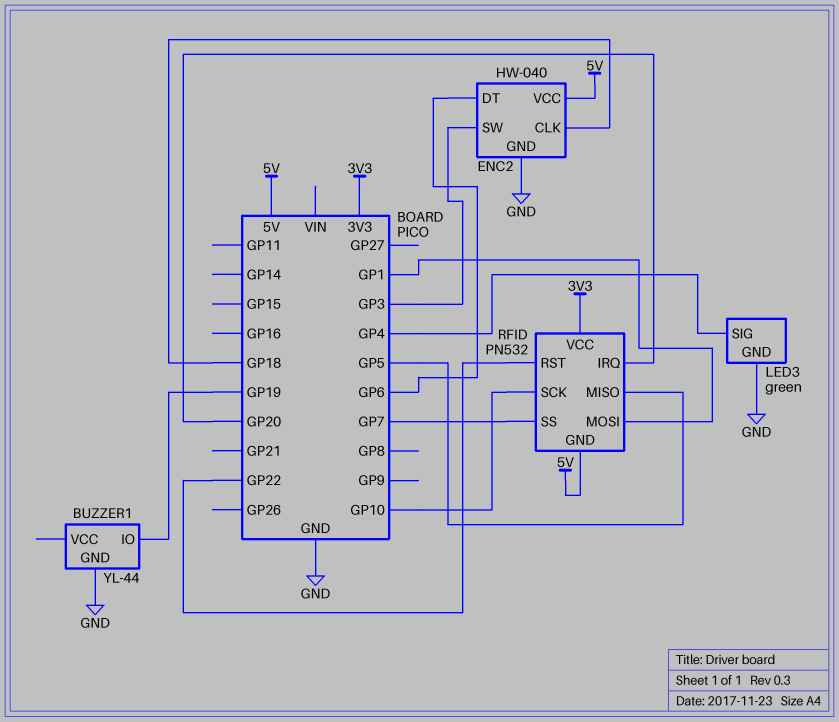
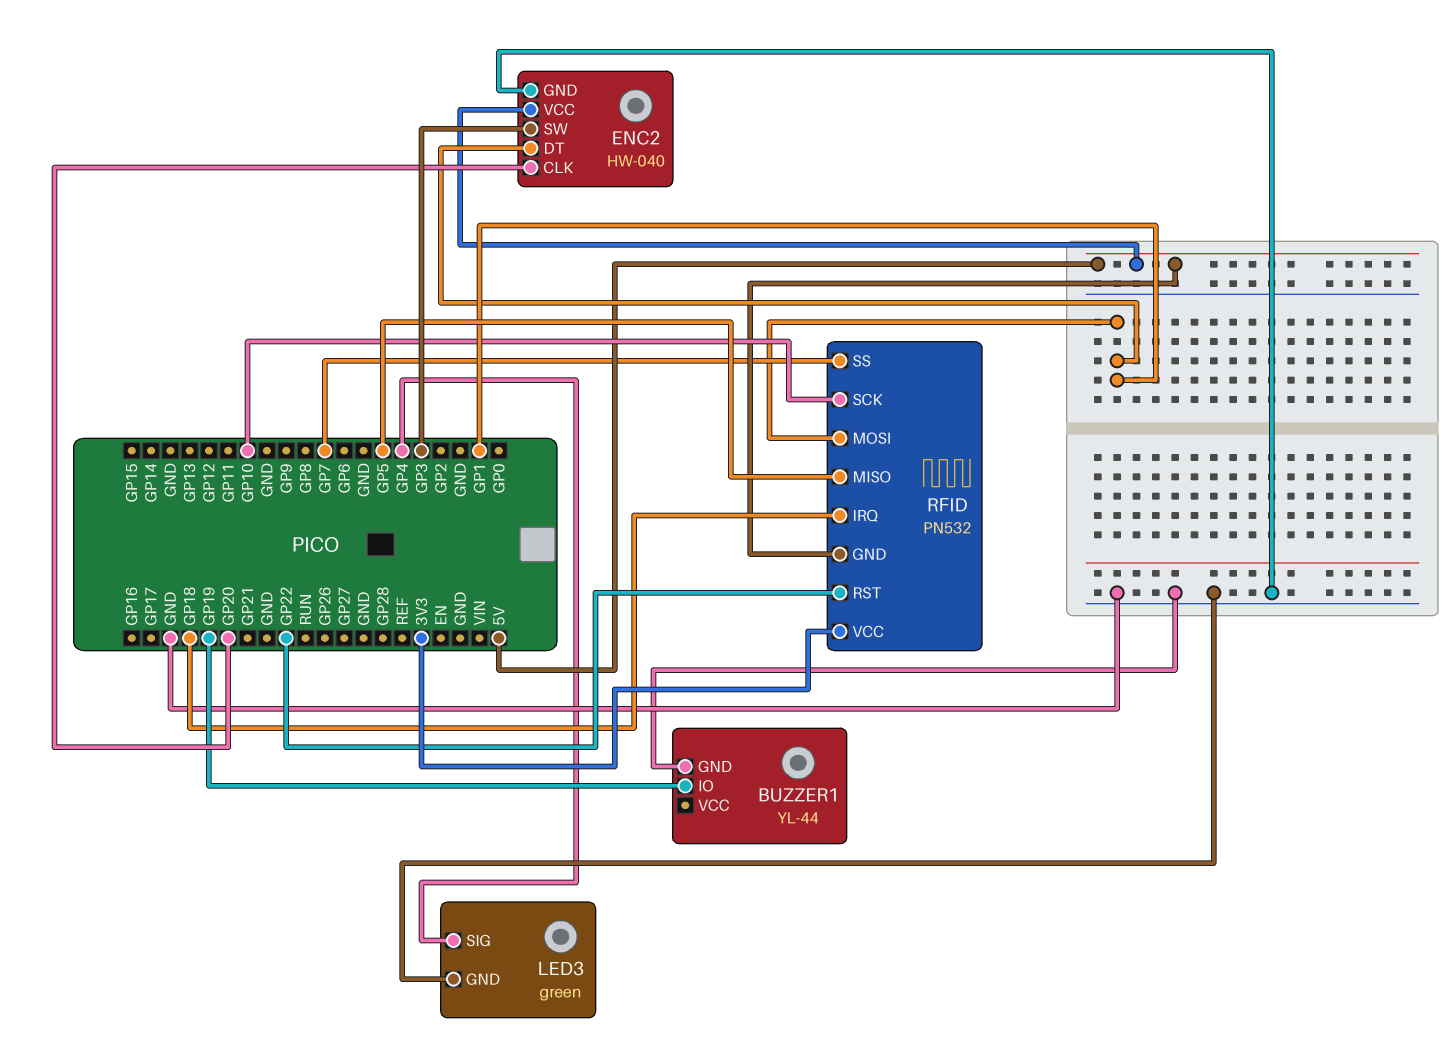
ENC2 pin CLK: GP18 -> GP20
ENC2 pin DT: GP6 -> GP1
RFID pin IRQ: GP20 -> GP18

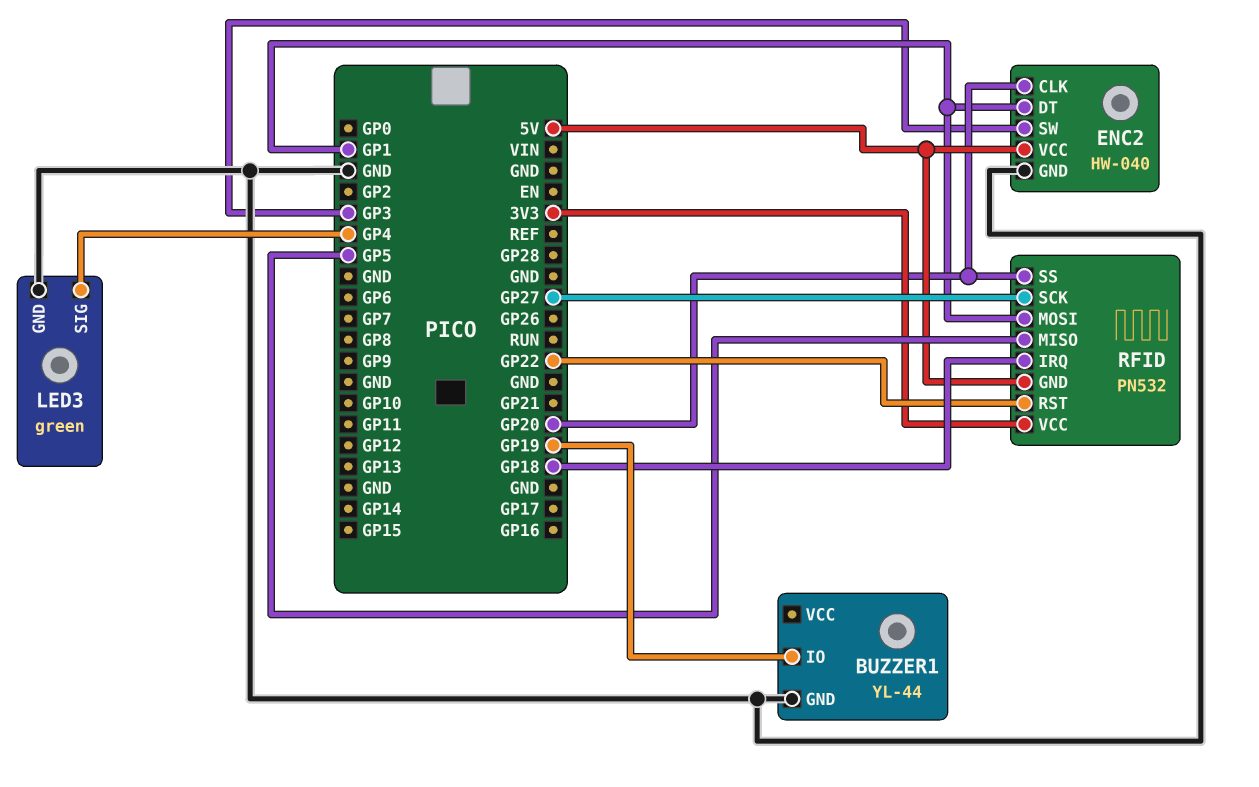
RFID pin SCK: GP10 -> GP27
RFID pin SS: GP7 -> GP20

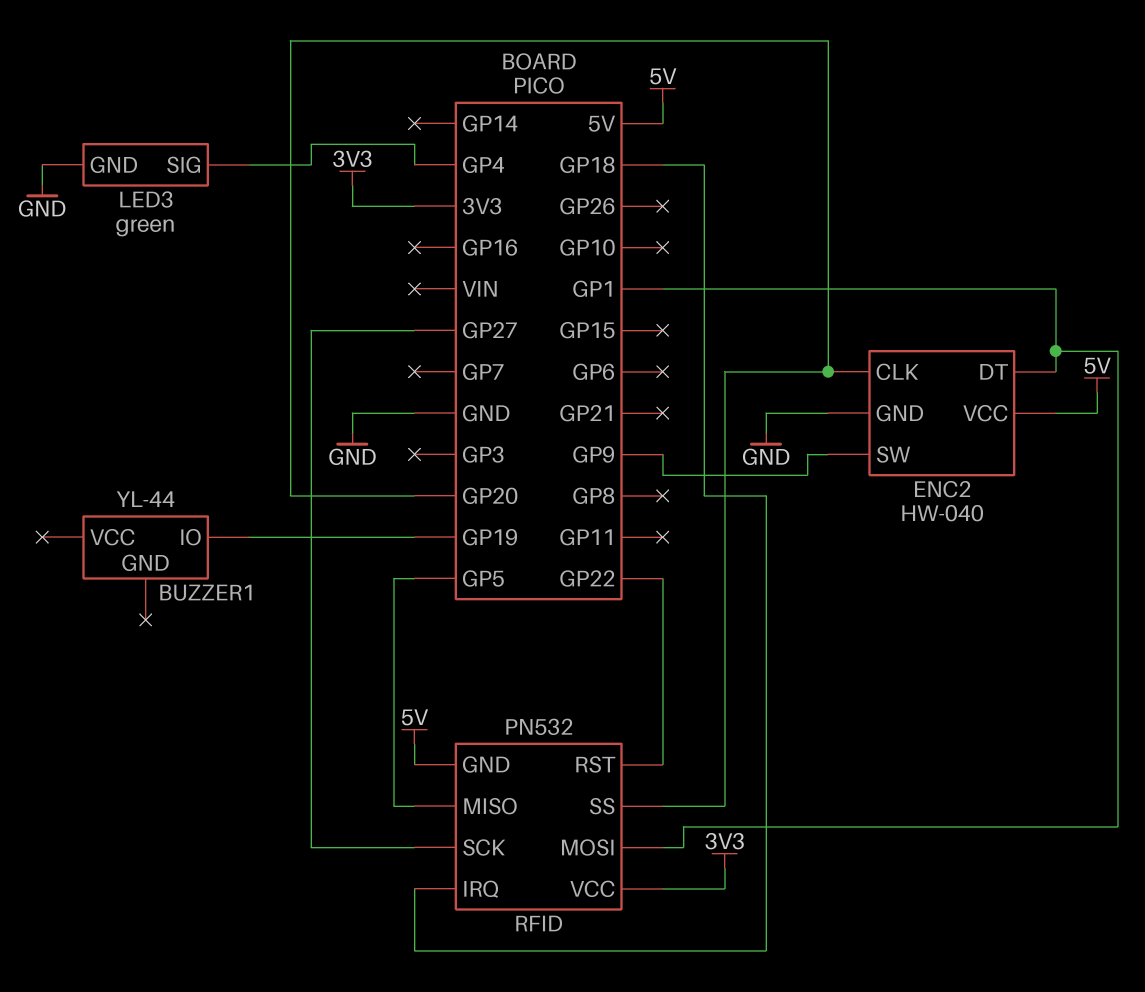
BUZZER1 pin GND: GND -> none
ENC2 pin SW: GP3 -> GP9

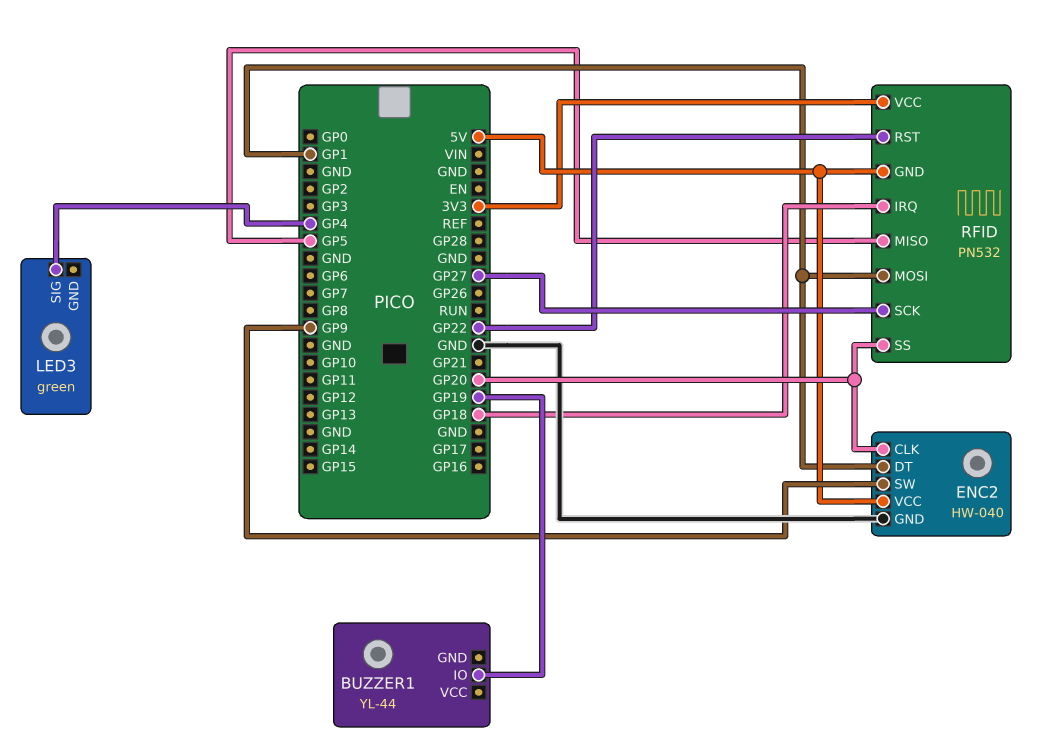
LED3 pin GND: GND -> none

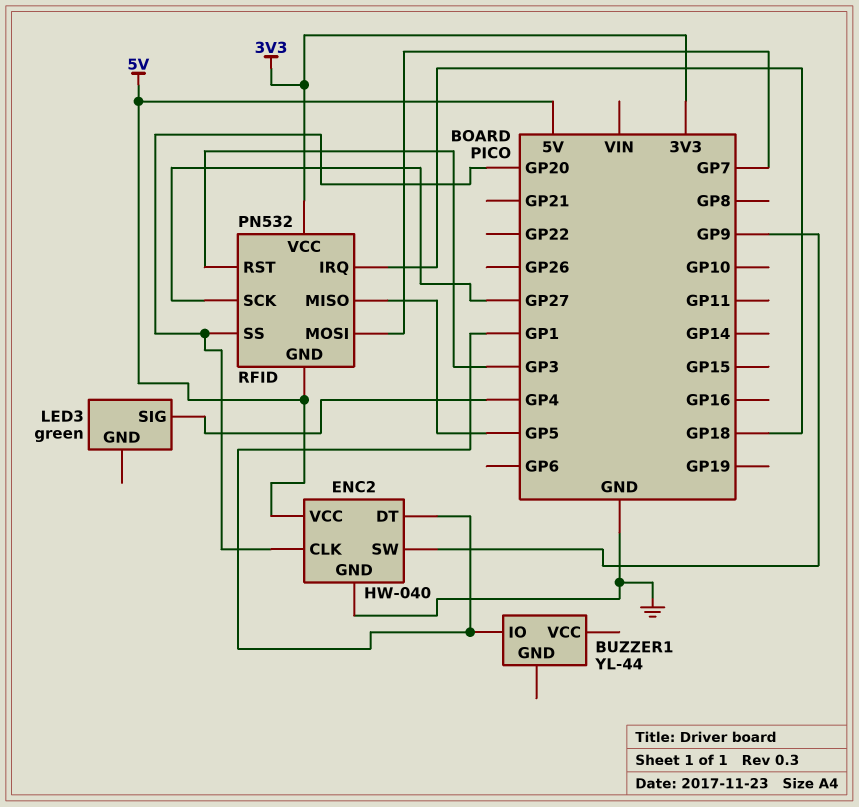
BUZZER1 pin IO: GP19 -> GP1
RFID pin MOSI: GP1 -> GP7
RFID pin RST: GP22 -> GP3

